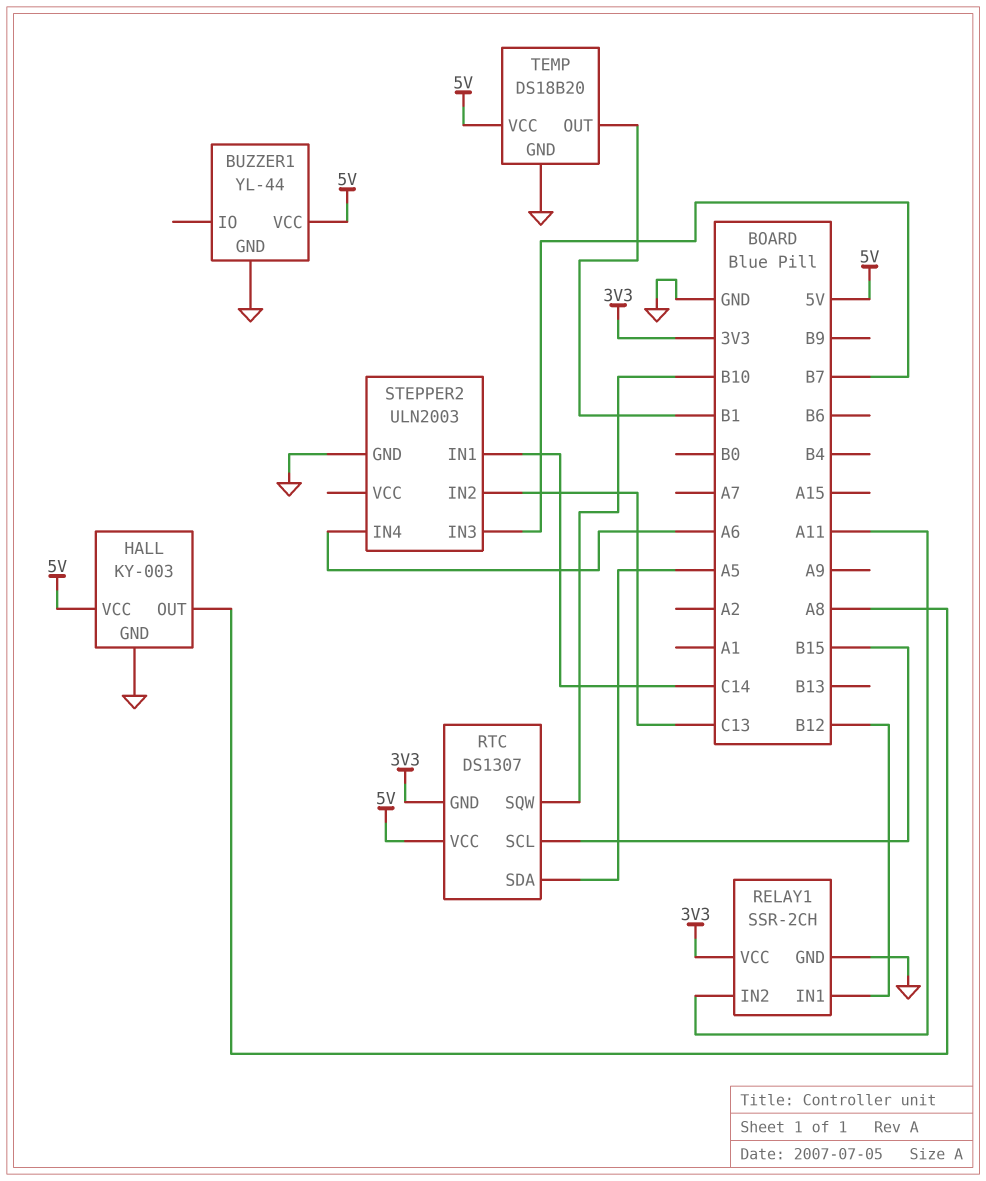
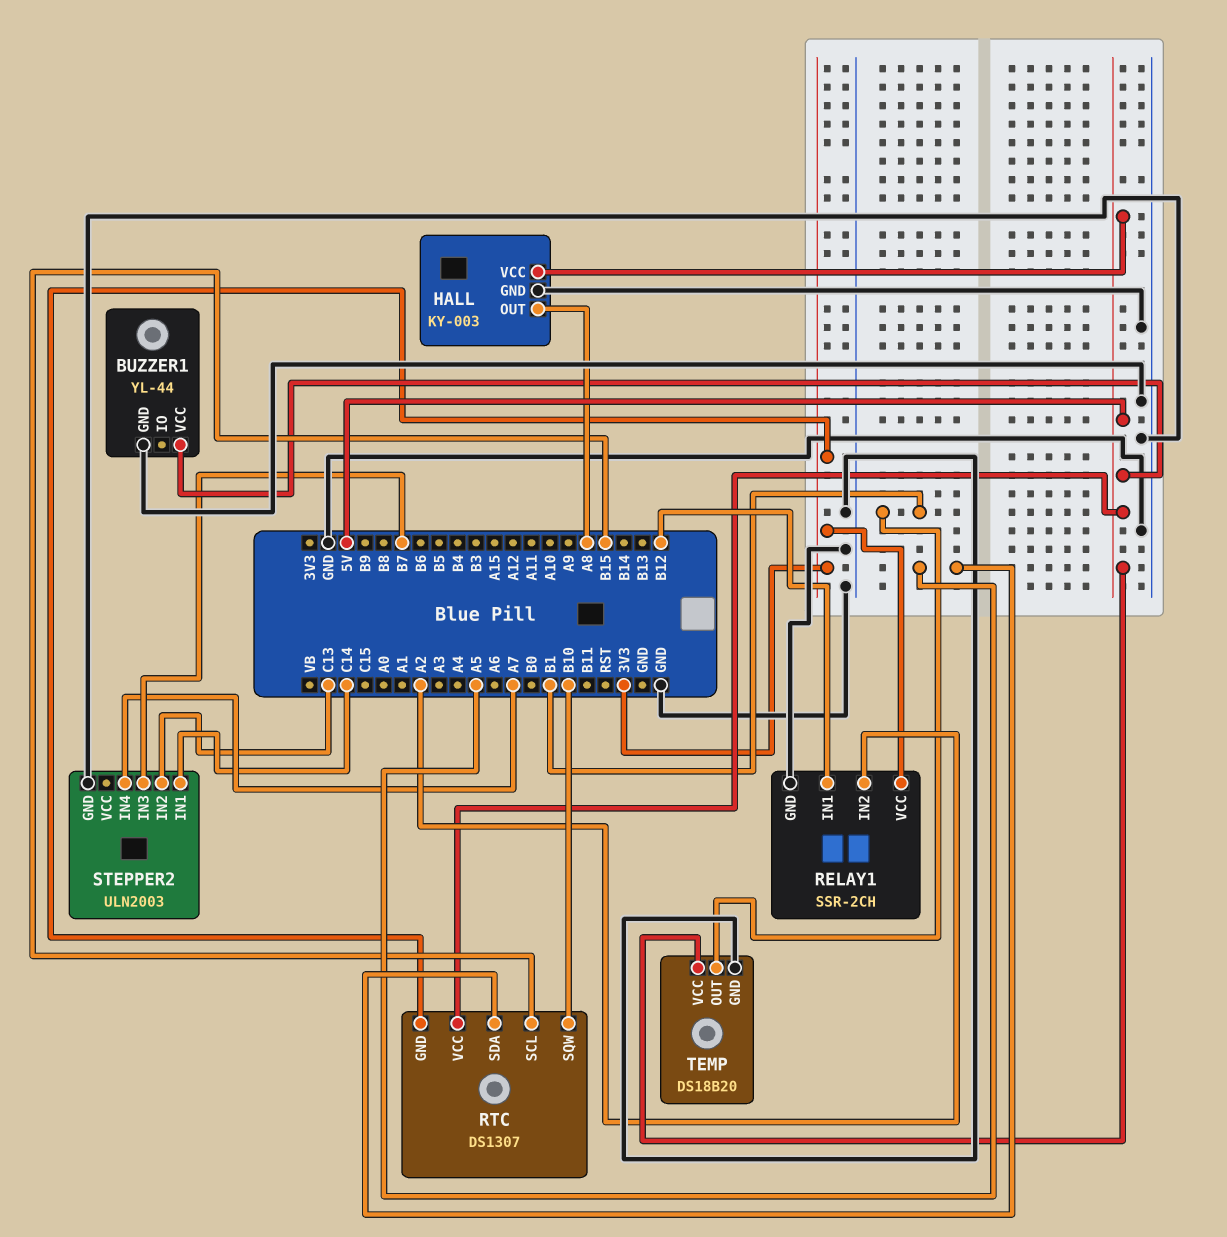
RELAY1 pin IN2: A11 -> A2
STEPPER2 pin IN4: A6 -> A7

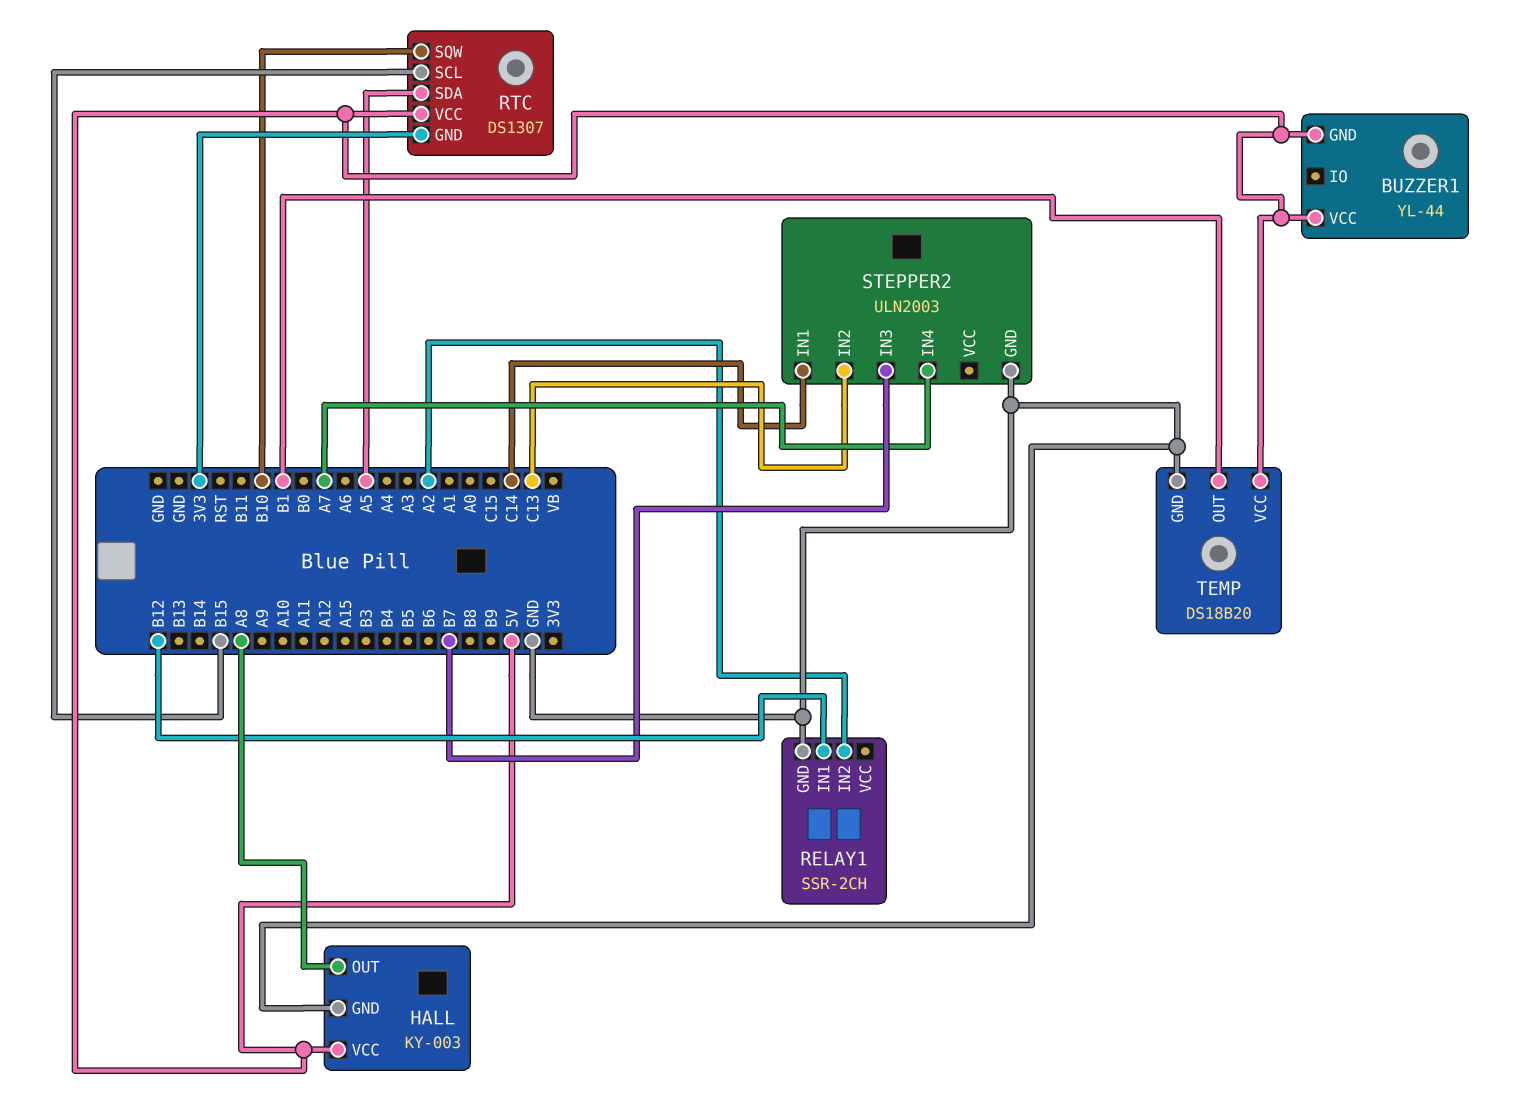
BUZZER1 pin GND: GND -> 5V
RELAY1 pin VCC: 3V3 -> none

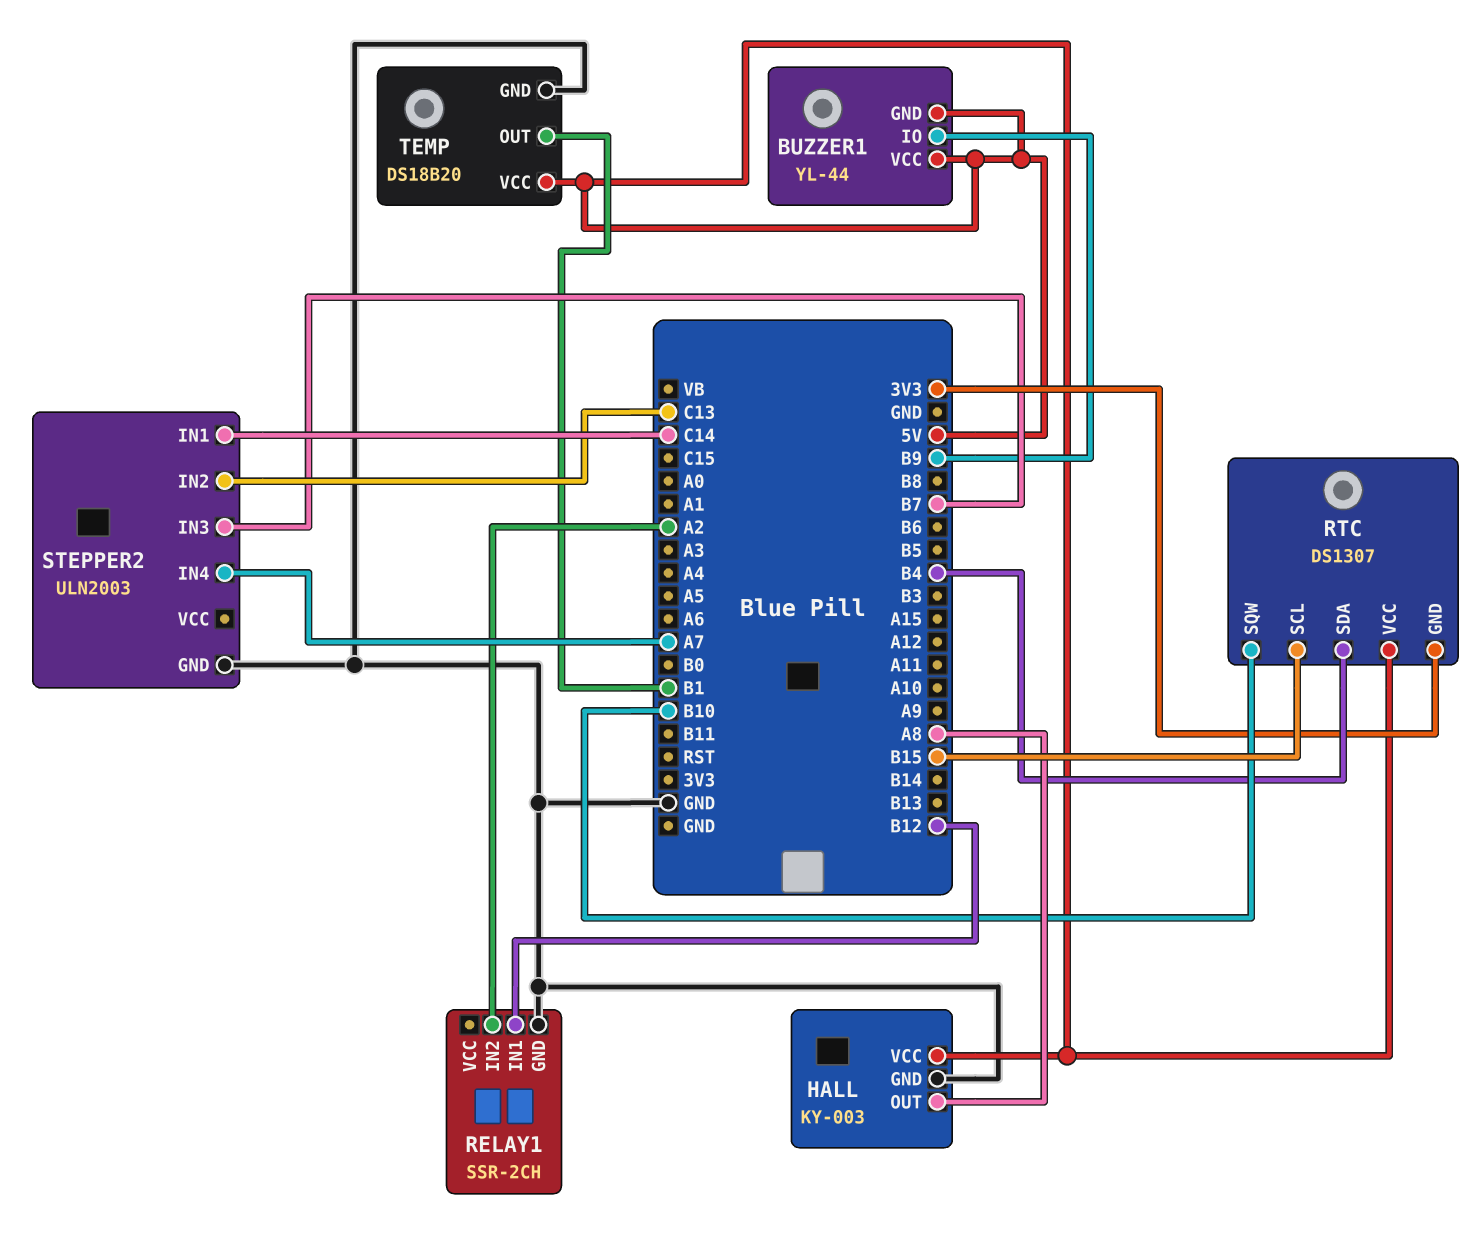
BUZZER1 pin IO: none -> B9
RTC pin SDA: A5 -> B4

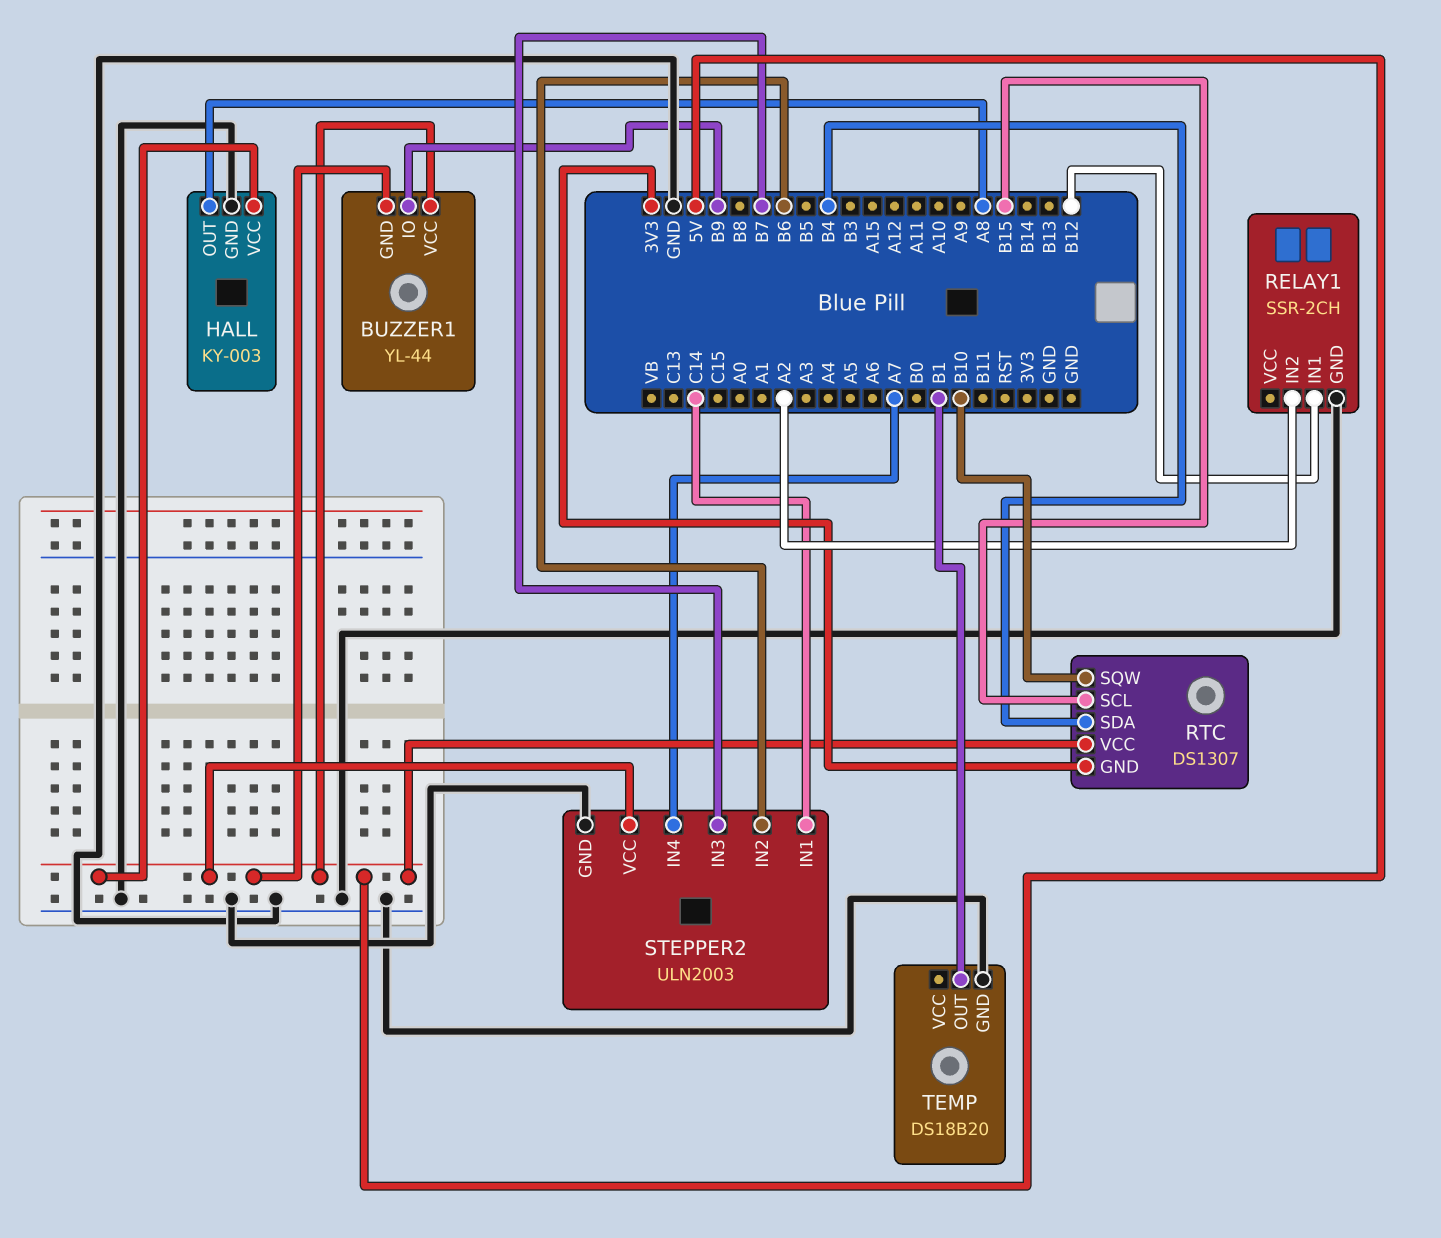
STEPPER2 pin IN2: C13 -> B6
STEPPER2 pin VCC: none -> 5V
TEMP pin VCC: 5V -> none

